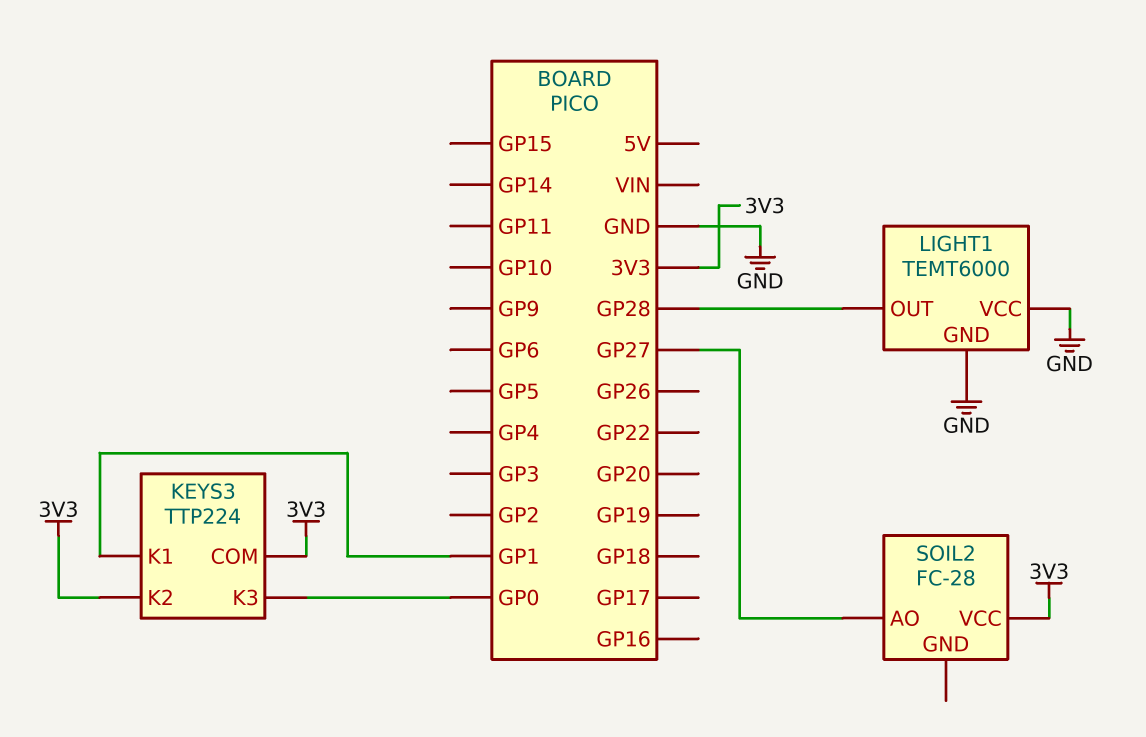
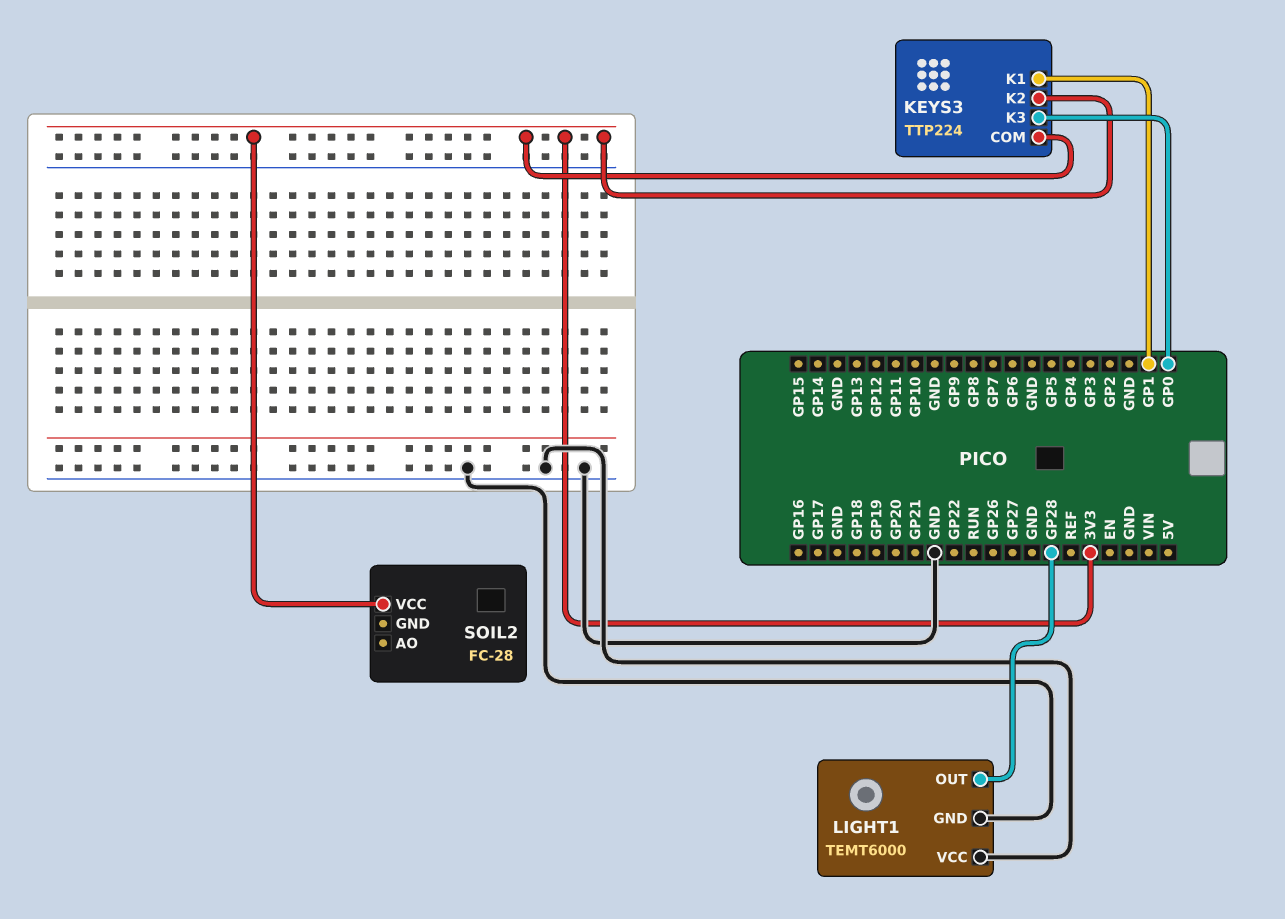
SOIL2 pin AO: GP27 -> none

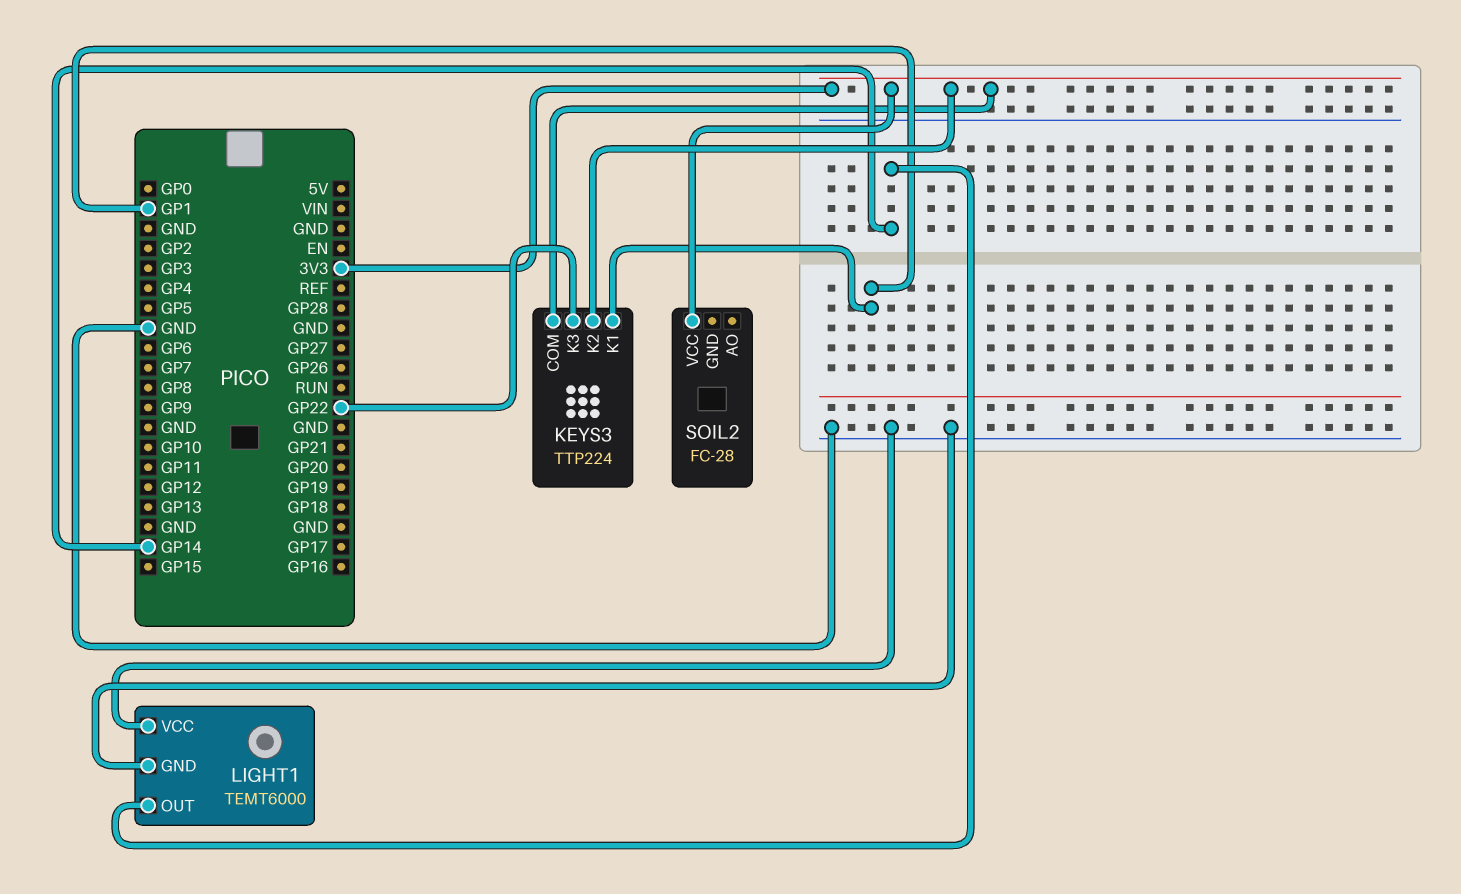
KEYS3 pin K3: GP0 -> GP22
LIGHT1 pin OUT: GP28 -> GP14

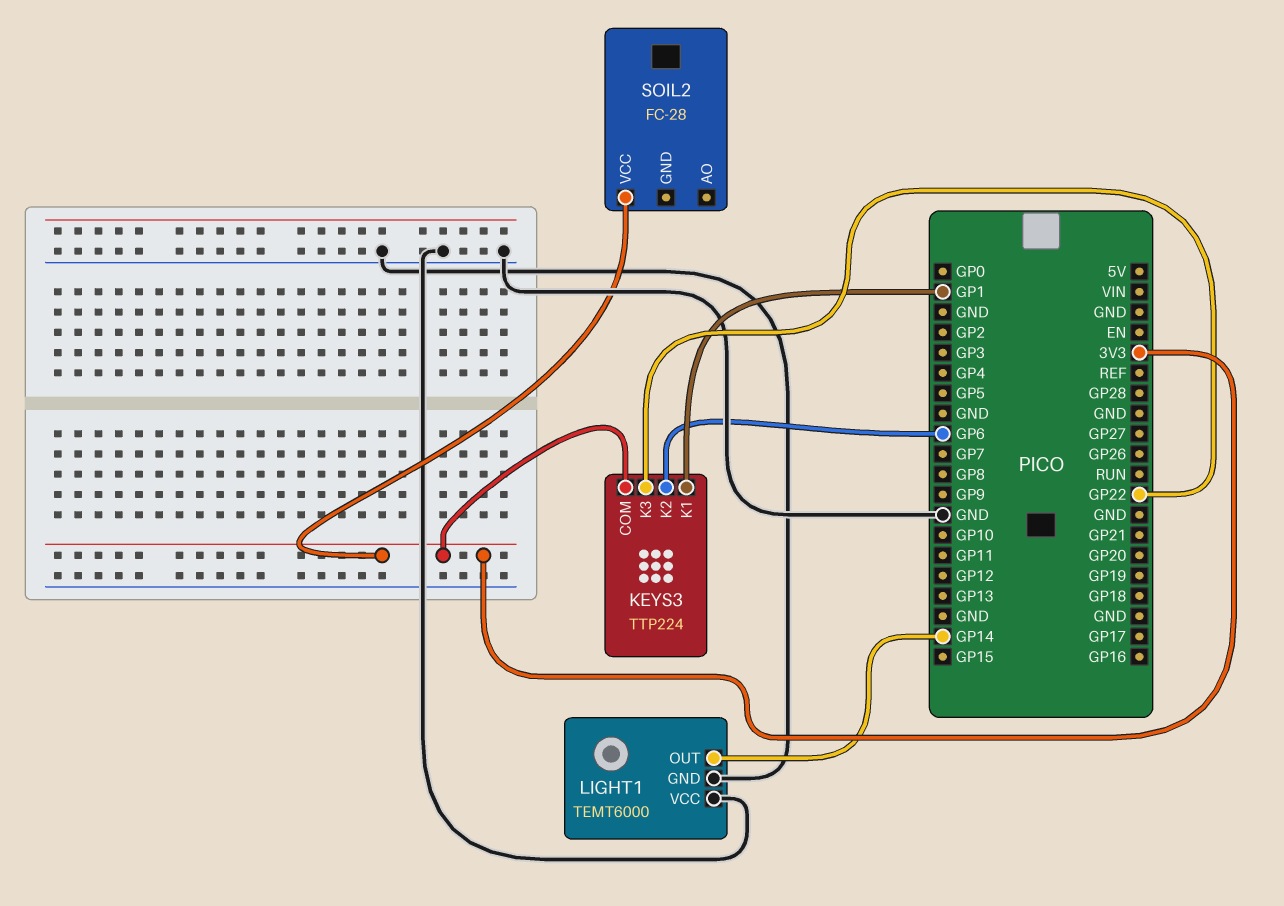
KEYS3 pin K2: 3V3 -> GP6

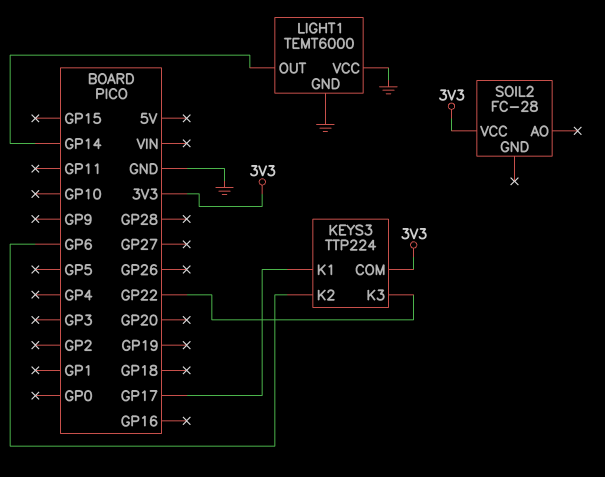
KEYS3 pin K1: GP1 -> GP17

